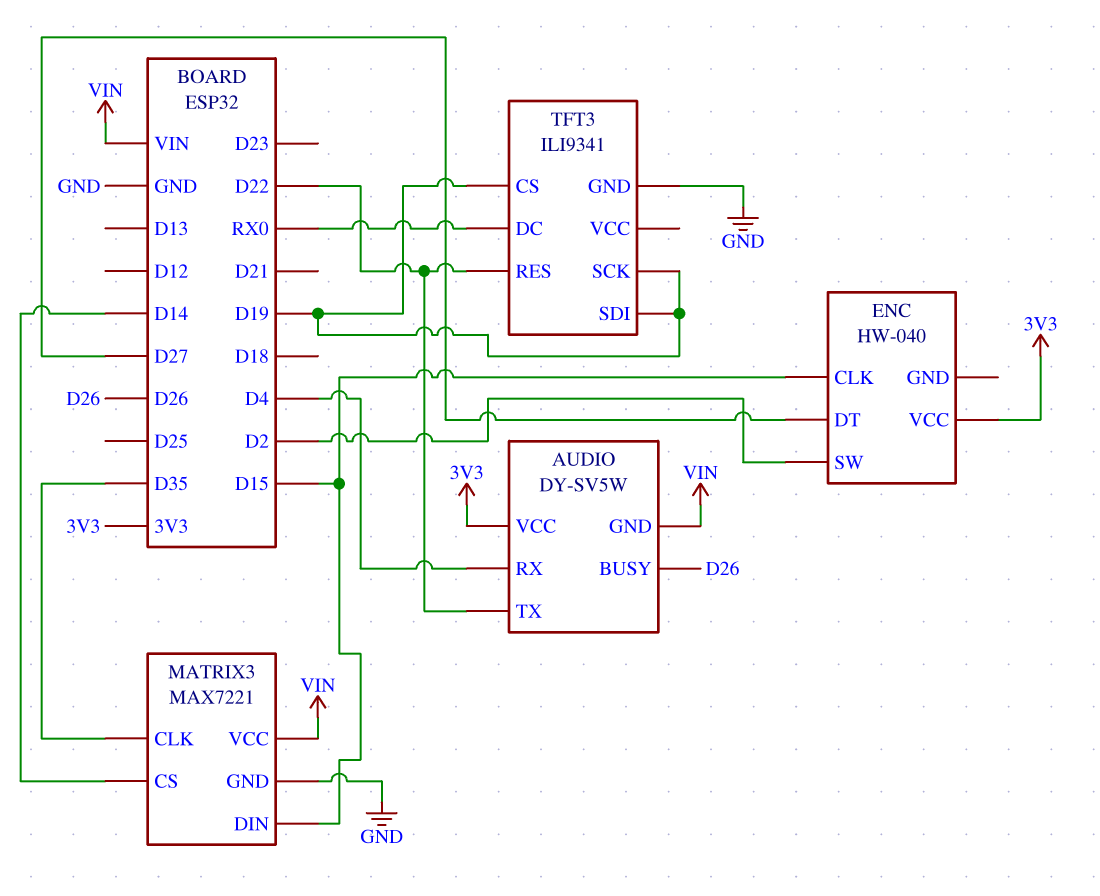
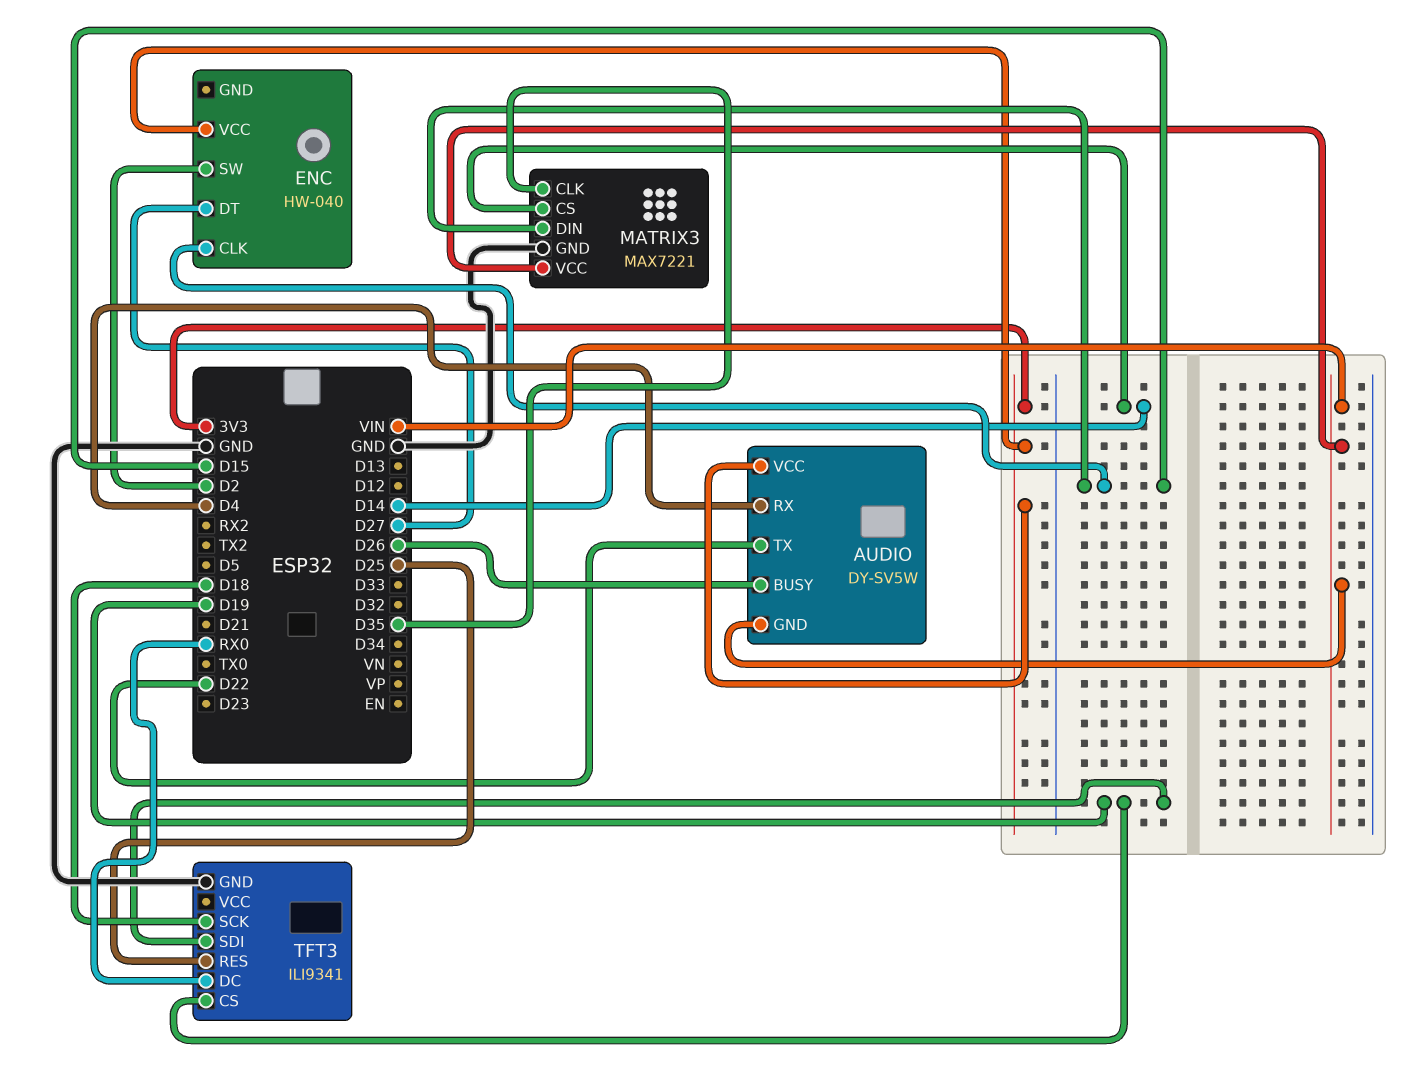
TFT3 pin RES: D22 -> D25
TFT3 pin SCK: D19 -> D18

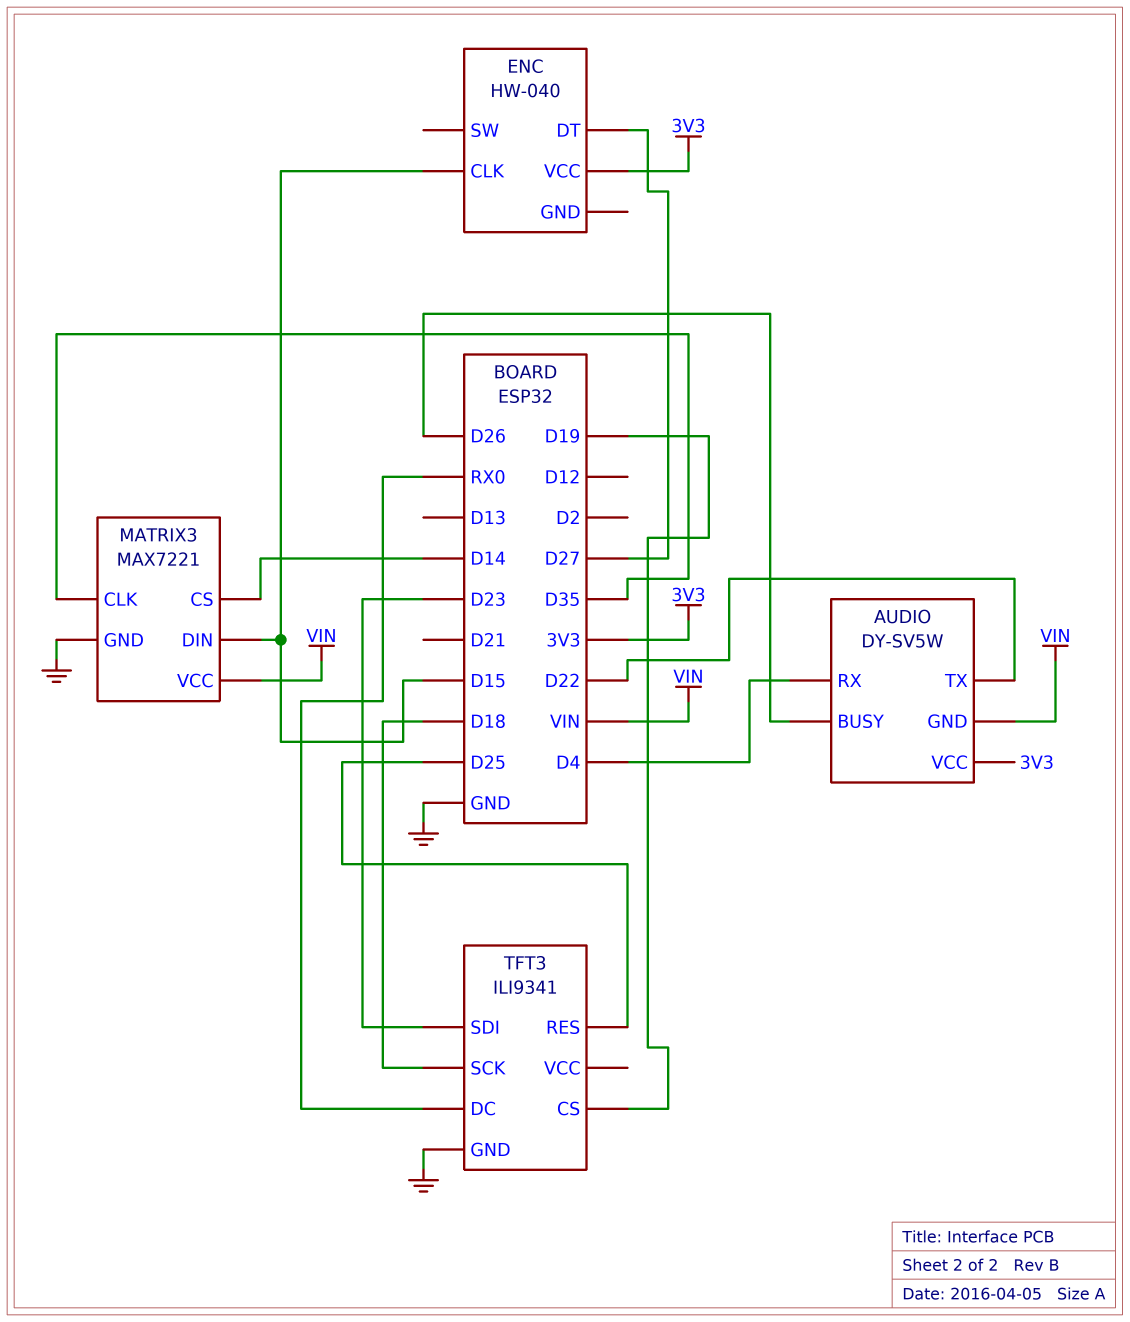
ENC pin SW: D2 -> none
TFT3 pin SDI: D19 -> D23

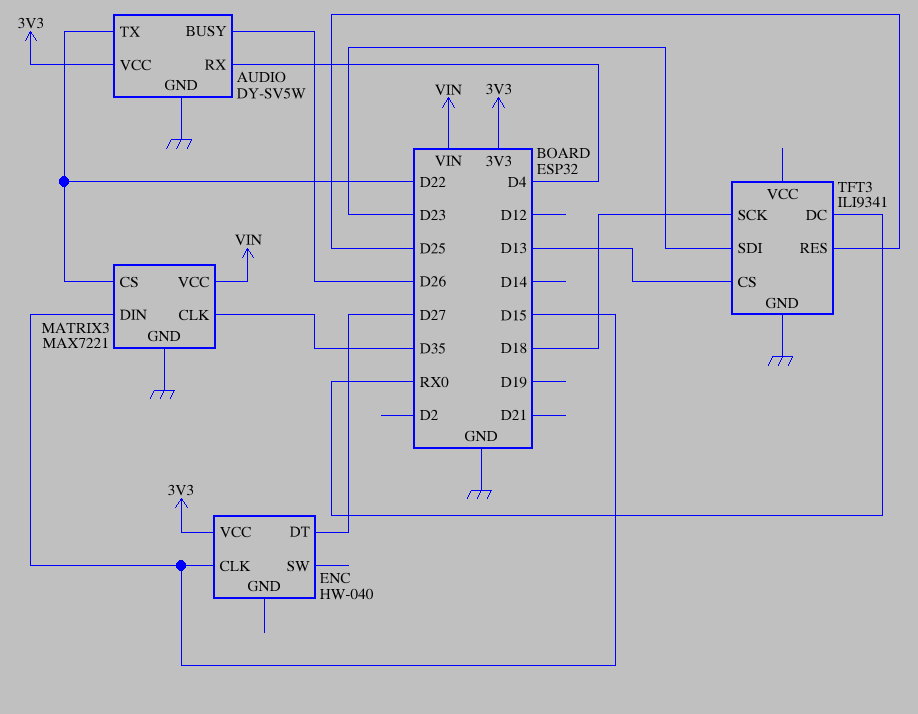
AUDIO pin GND: VIN -> GND
MATRIX3 pin CS: D14 -> D22
TFT3 pin CS: D19 -> D13

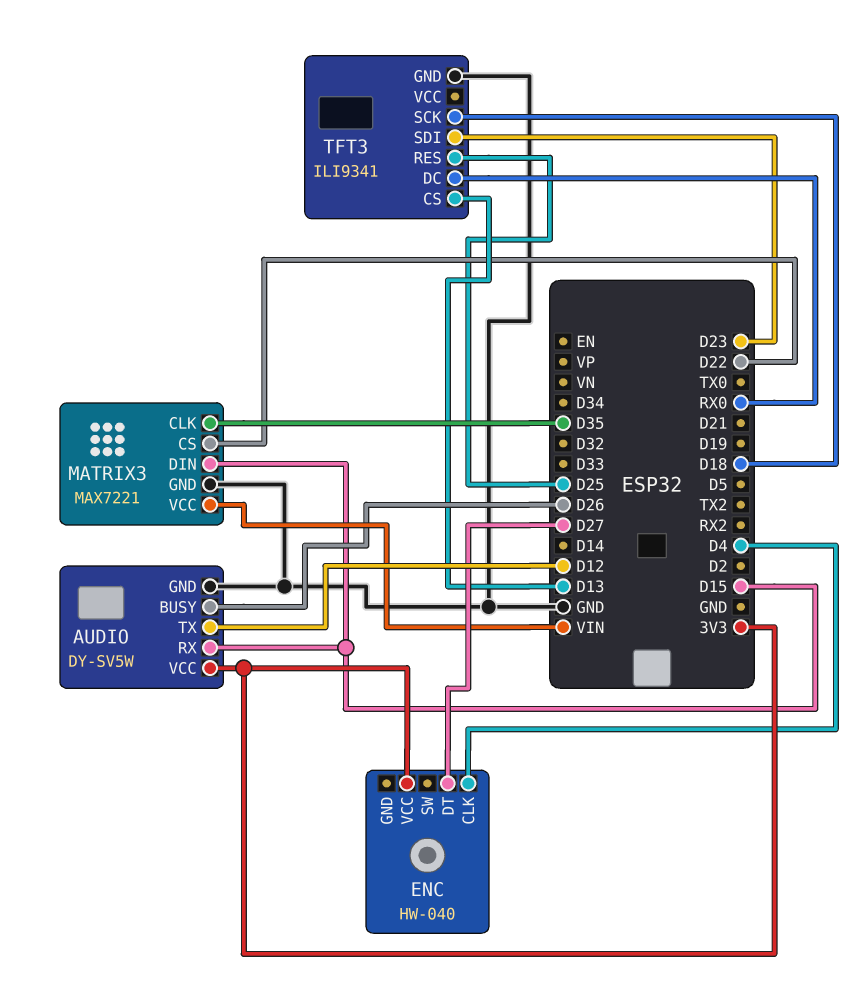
AUDIO pin RX: D4 -> D15
AUDIO pin TX: D22 -> D12
ENC pin CLK: D15 -> D4

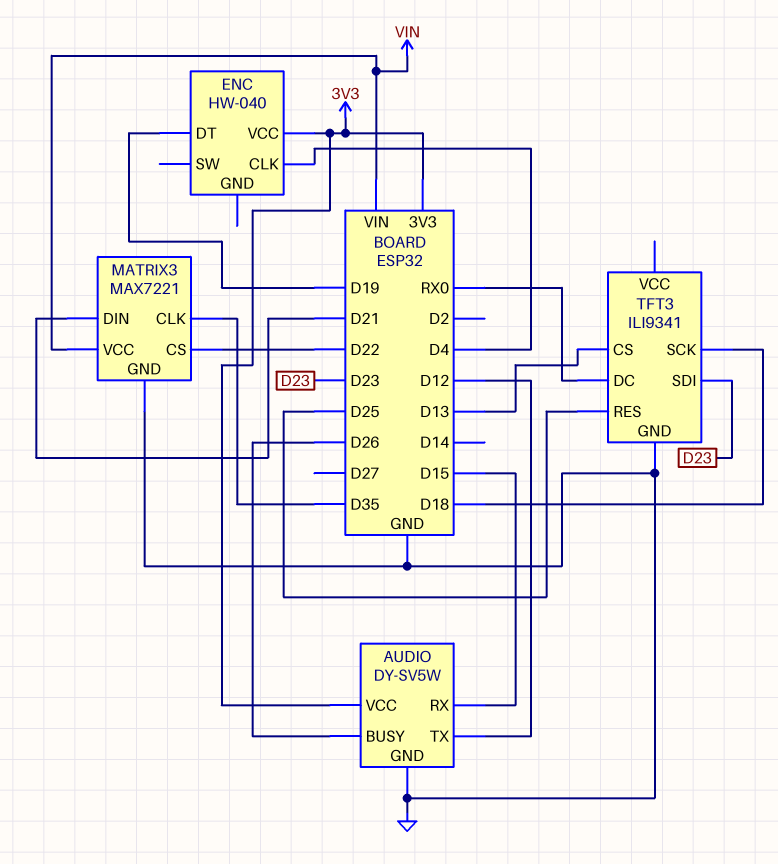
ENC pin DT: D27 -> D19
MATRIX3 pin DIN: D15 -> D21

